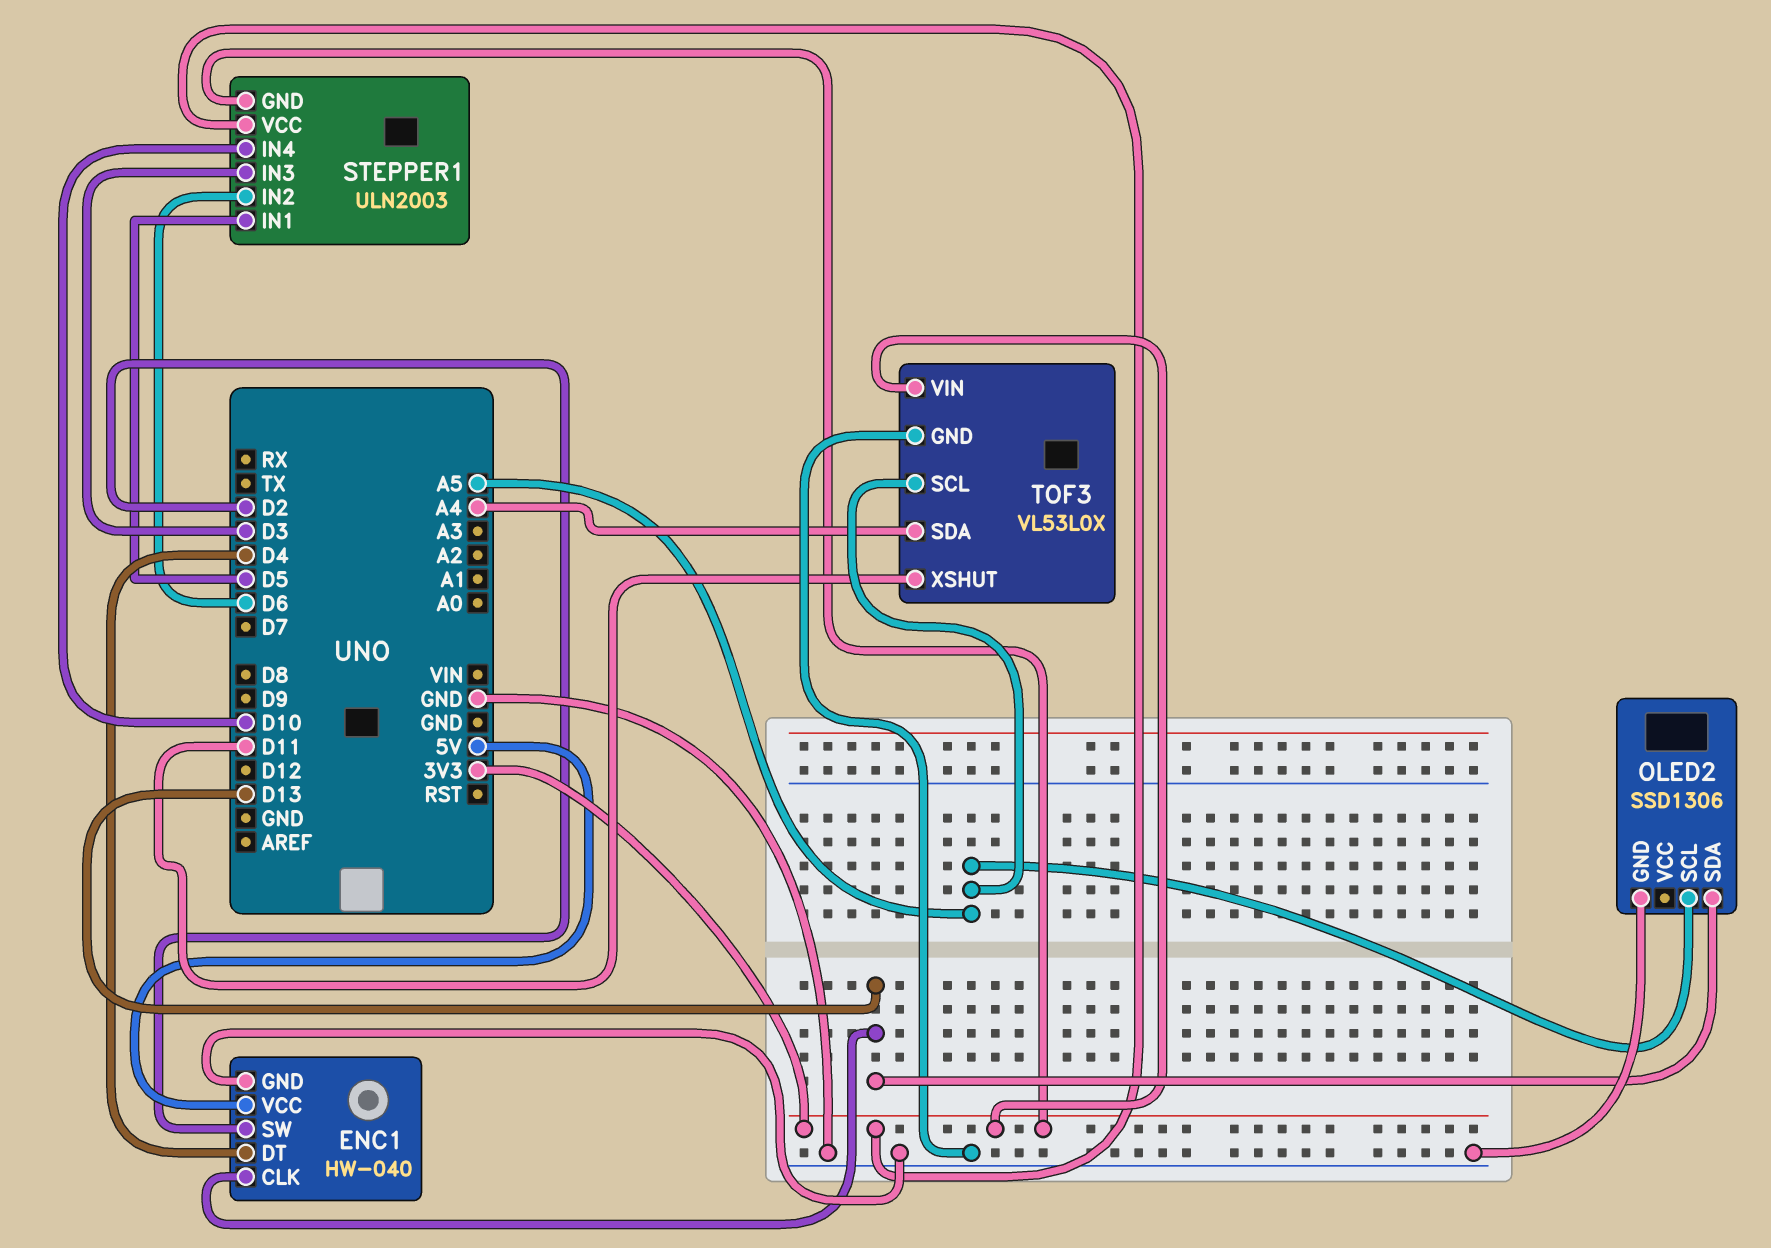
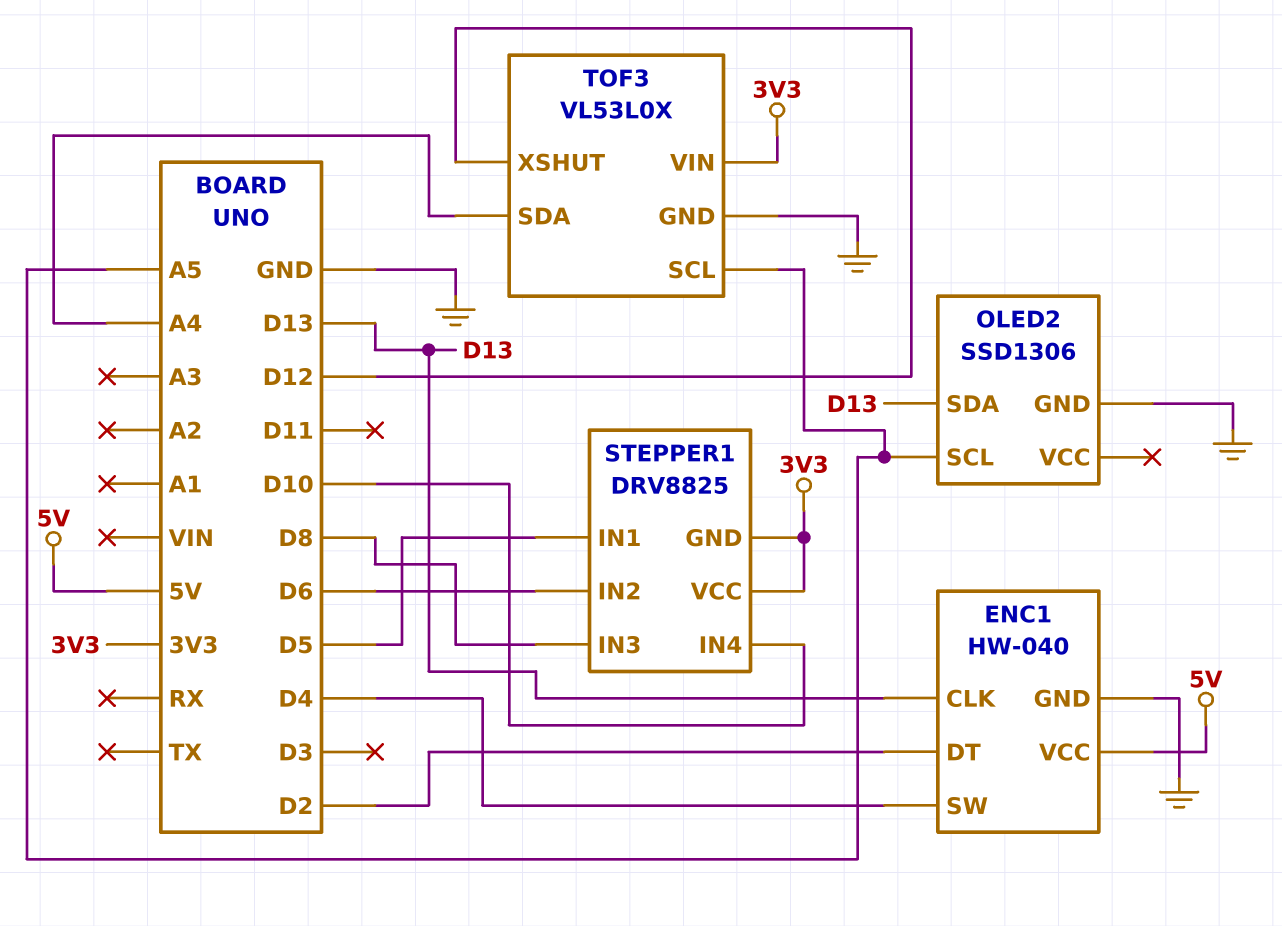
ENC1 pin DT: D4 -> D2
ENC1 pin SW: D2 -> D4
STEPPER1: ULN2003 -> DRV8825
STEPPER1 pin IN3: D3 -> D8
TOF3 pin XSHUT: D11 -> D12

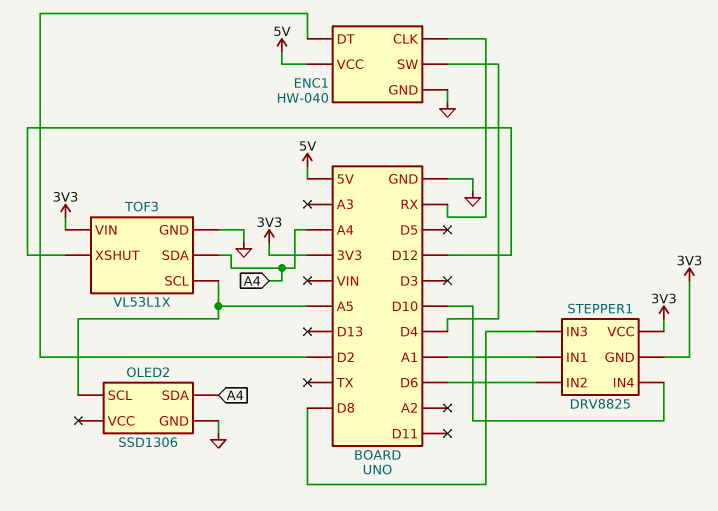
ENC1 pin CLK: D13 -> RX
OLED2 pin SDA: D13 -> A4
STEPPER1 pin IN1: D5 -> A1
TOF3: VL53L0X -> VL53L1X

